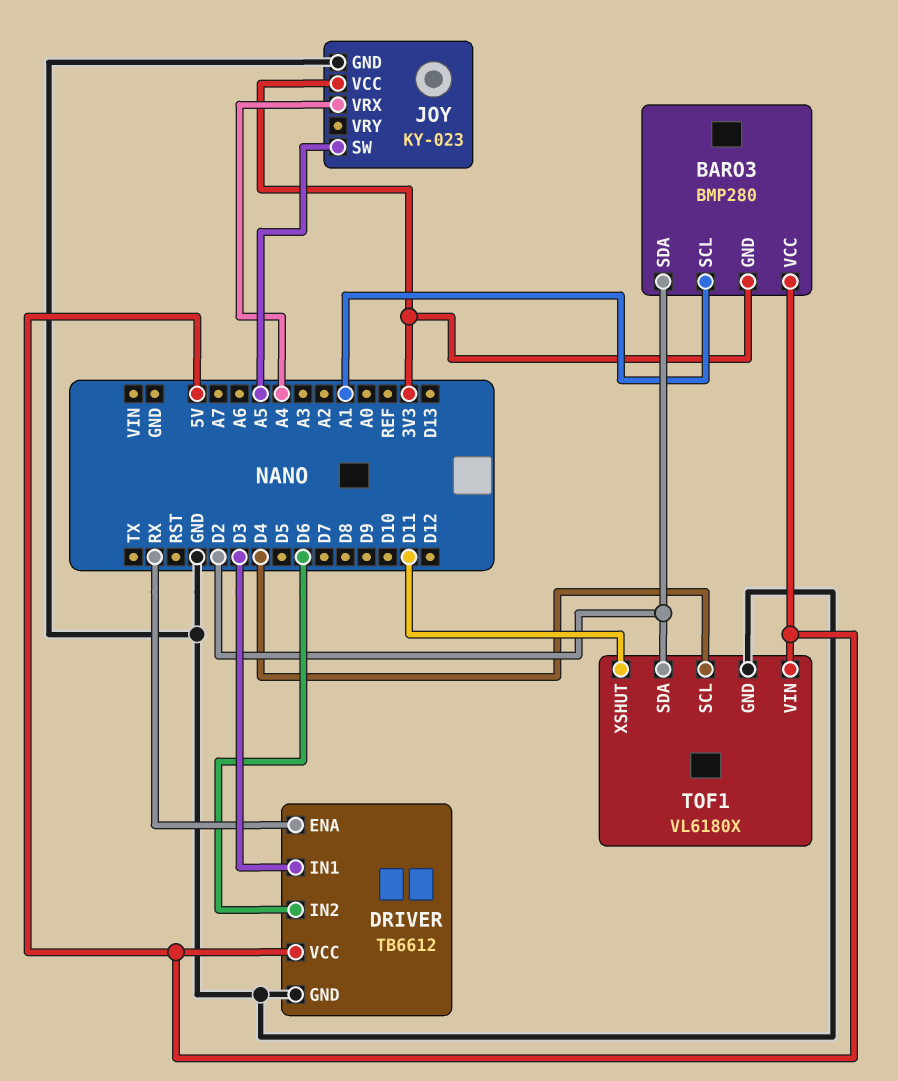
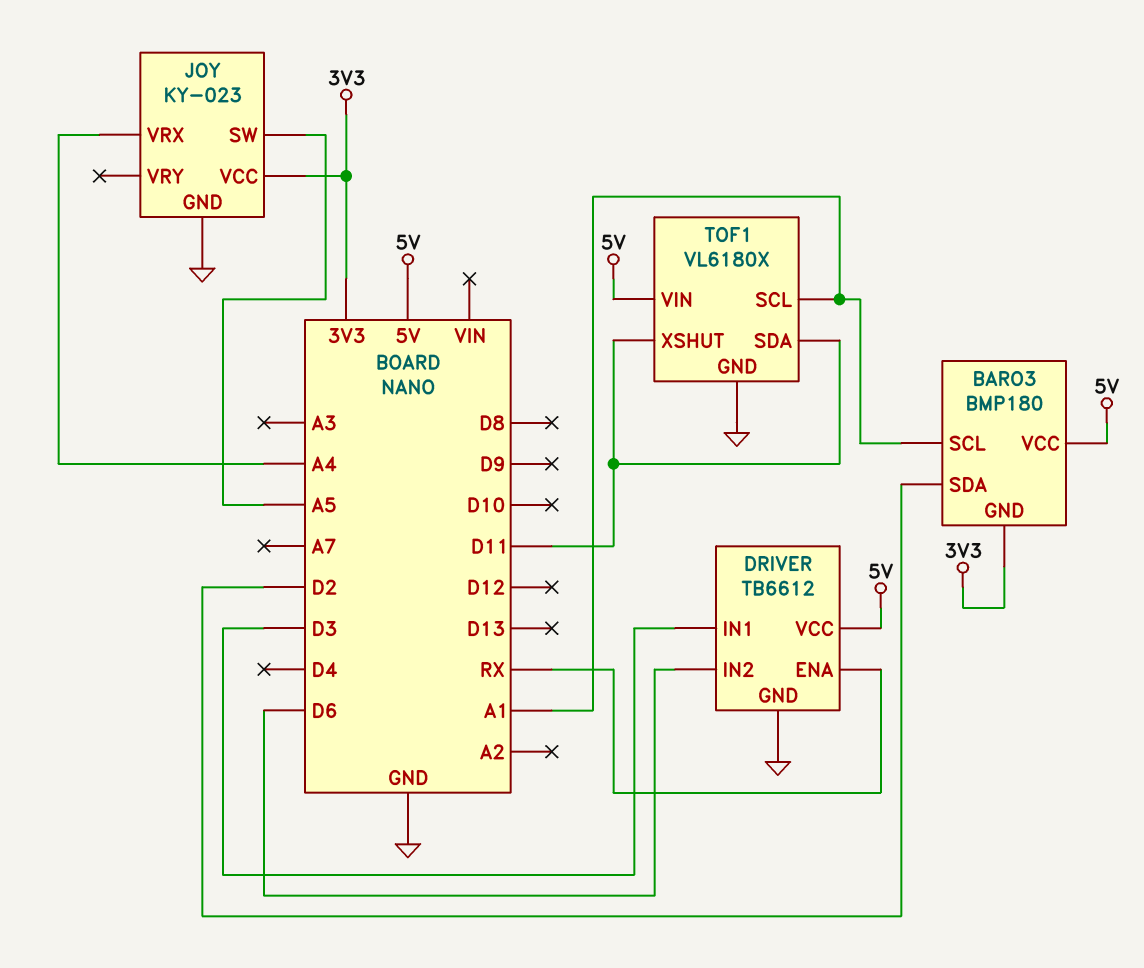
BARO3: BMP280 -> BMP180
TOF1 pin SCL: D4 -> A1
TOF1 pin SDA: D2 -> D11

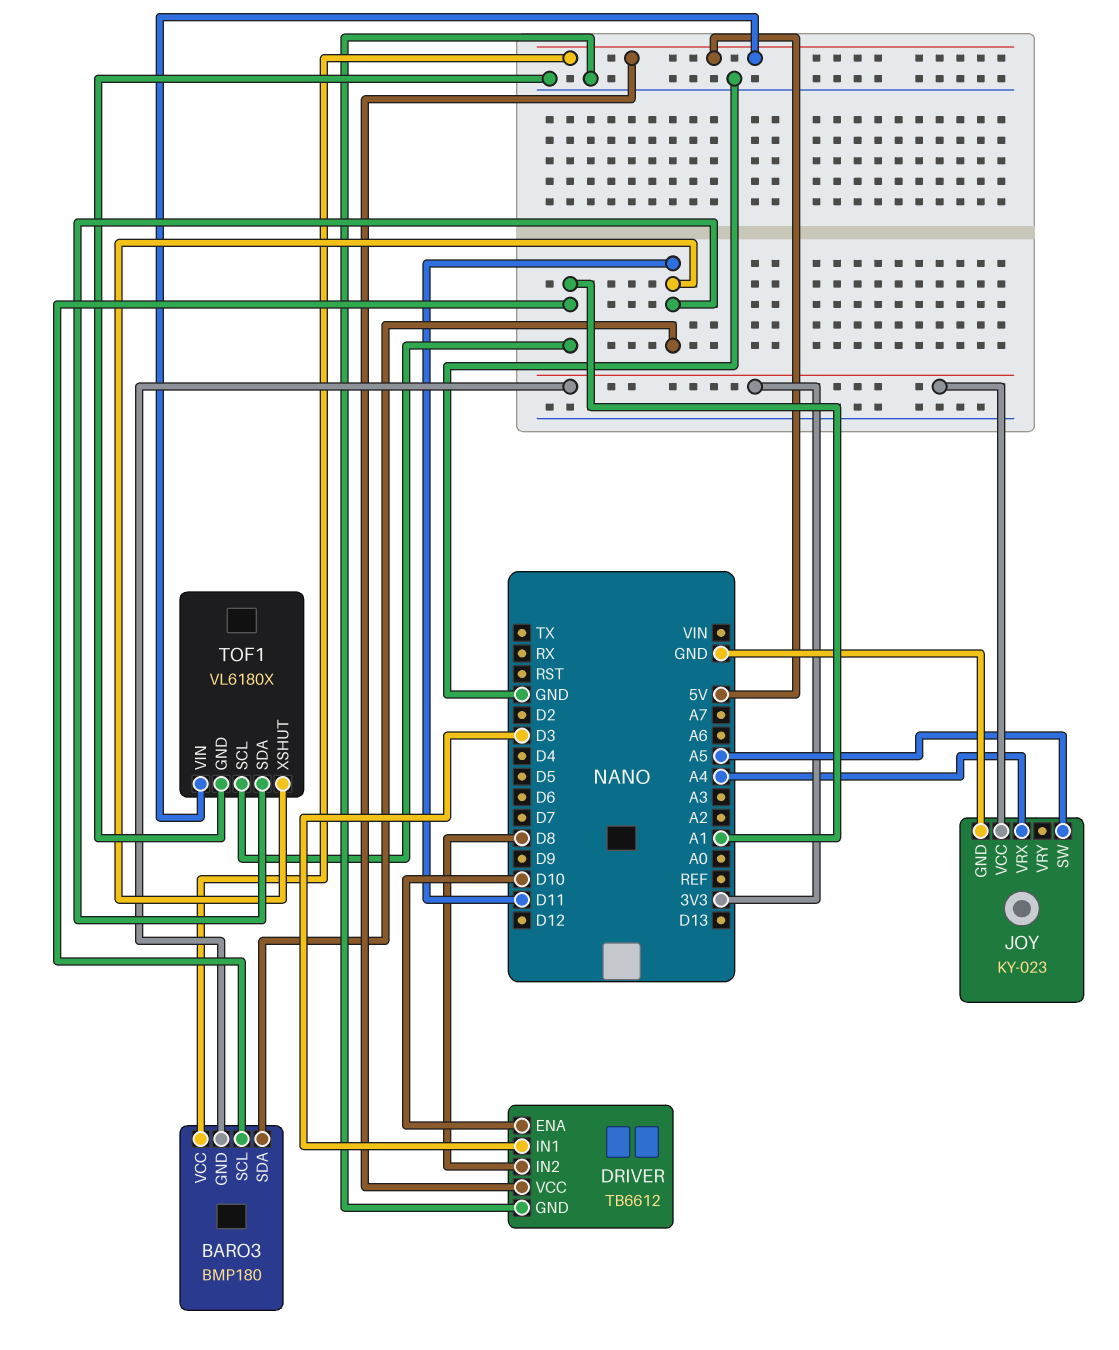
BARO3 pin SDA: D2 -> D11
DRIVER pin ENA: RX -> D10
DRIVER pin IN2: D6 -> D8

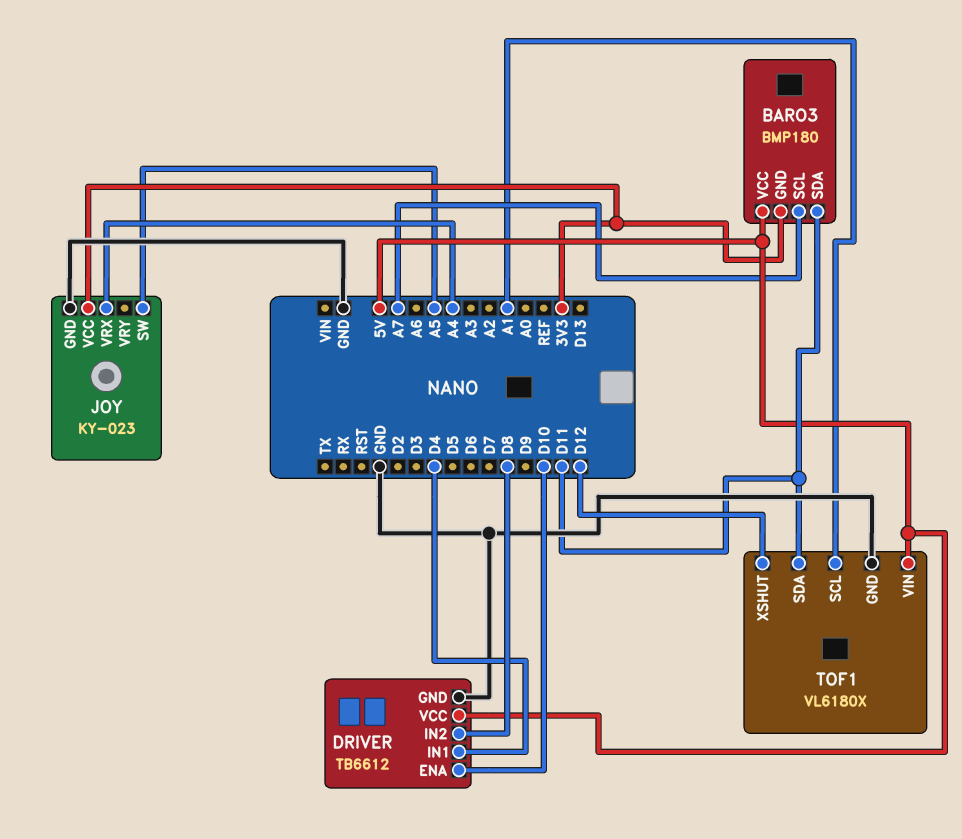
BARO3 pin SCL: A1 -> A7
DRIVER pin IN1: D3 -> D4
TOF1 pin XSHUT: D11 -> D12

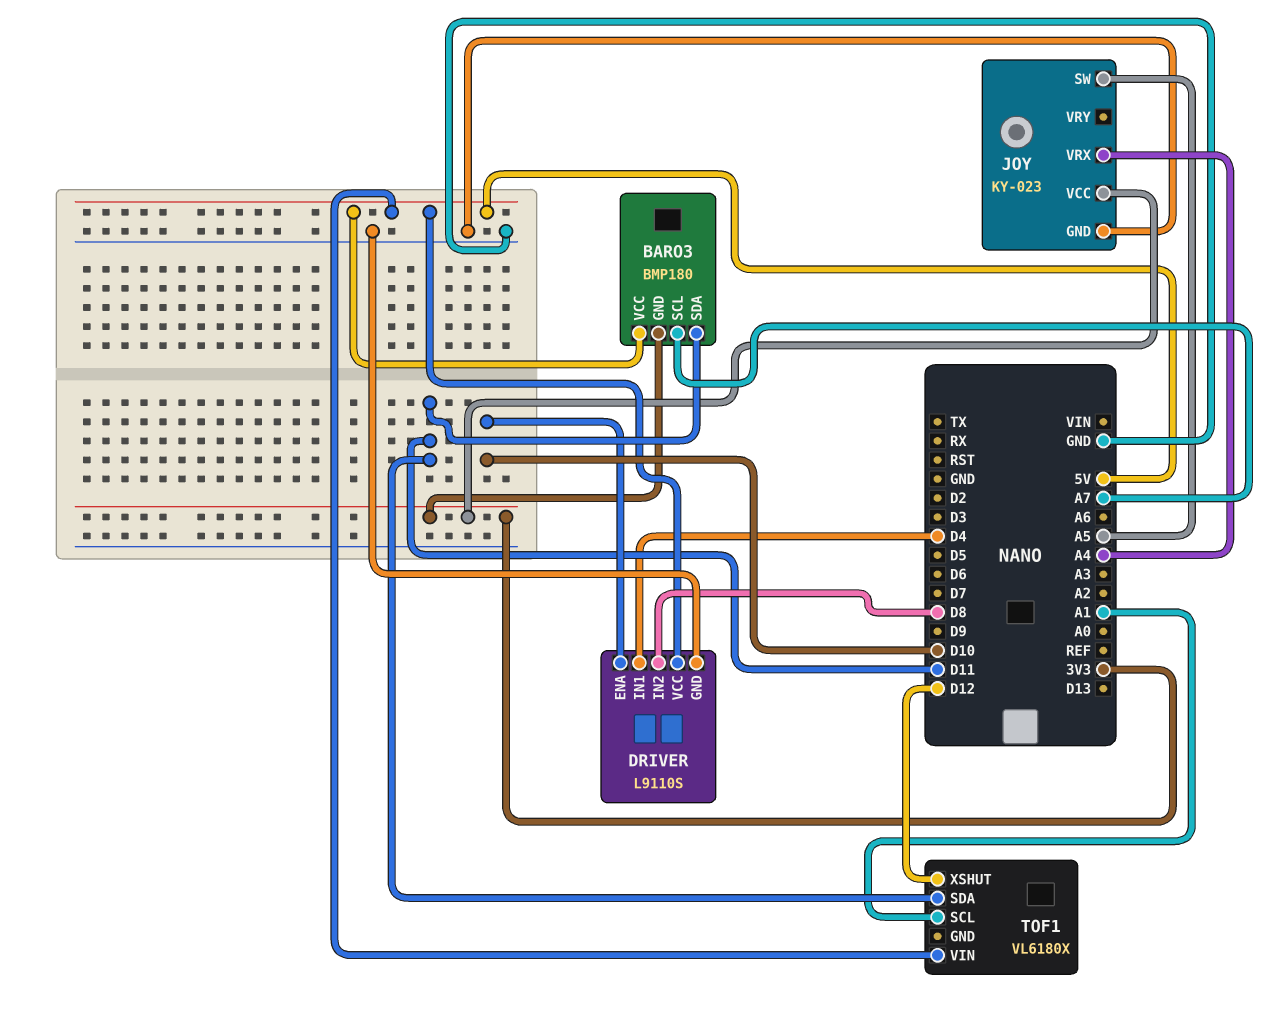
DRIVER: TB6612 -> L9110S
TOF1 pin GND: GND -> none

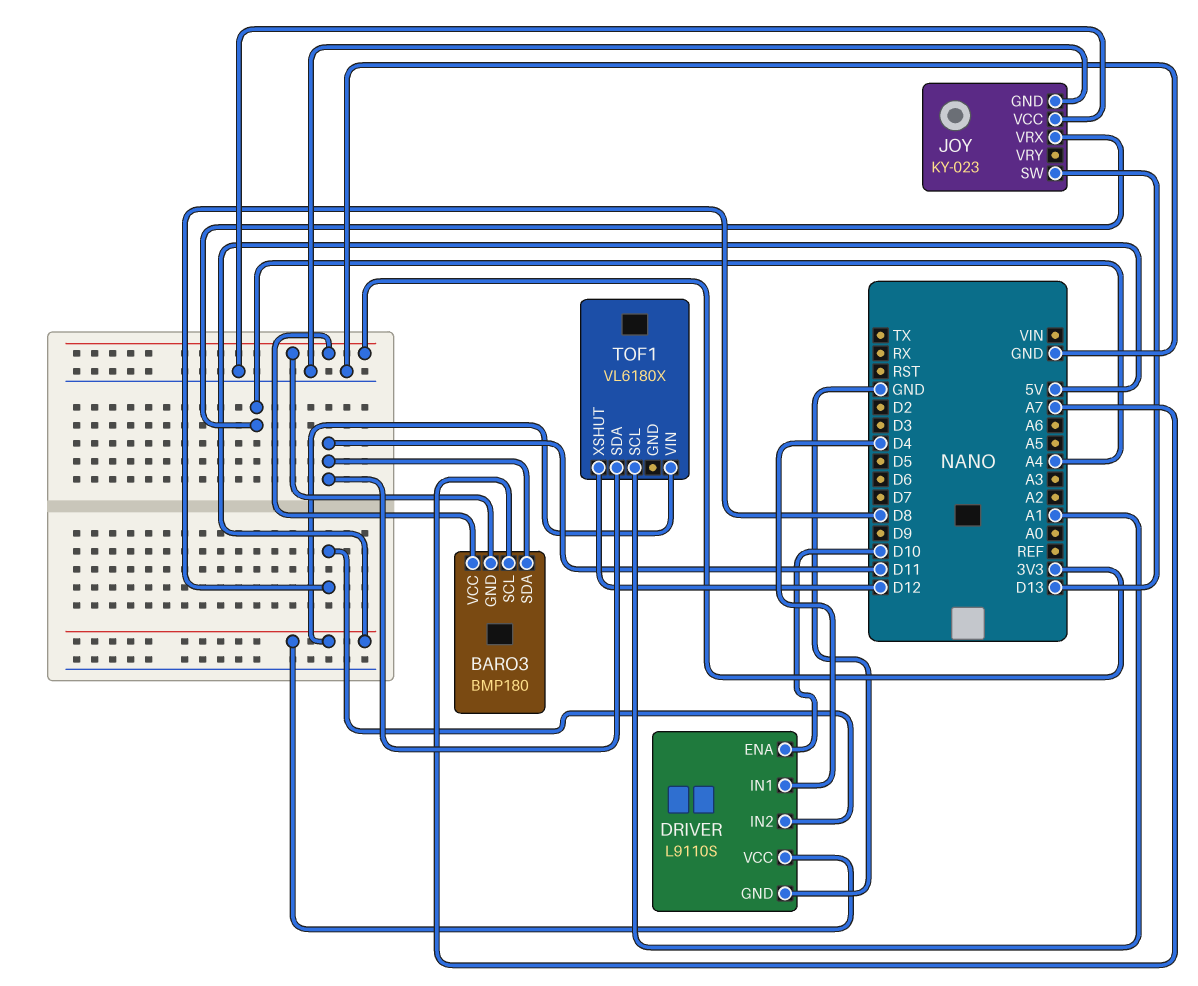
BARO3 pin VCC: 5V -> 3V3
JOY pin SW: A5 -> D13
JOY pin VCC: 3V3 -> GND

